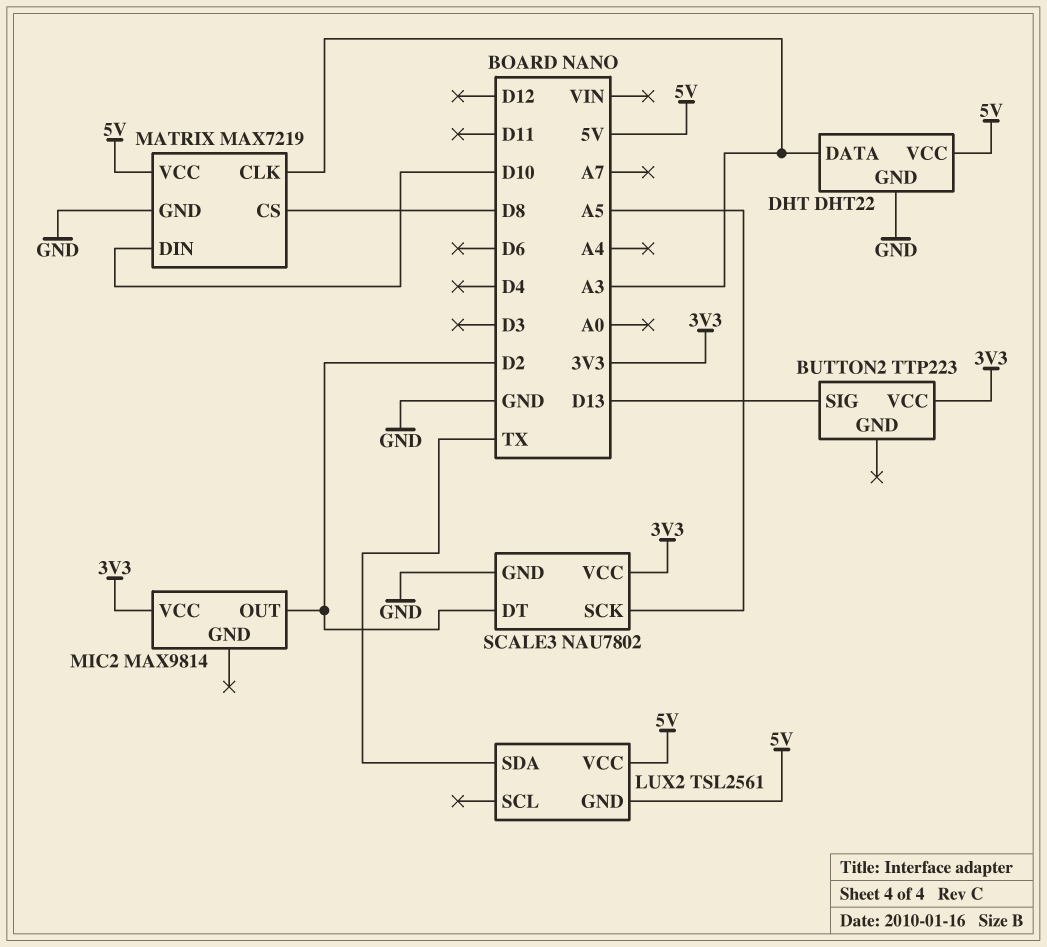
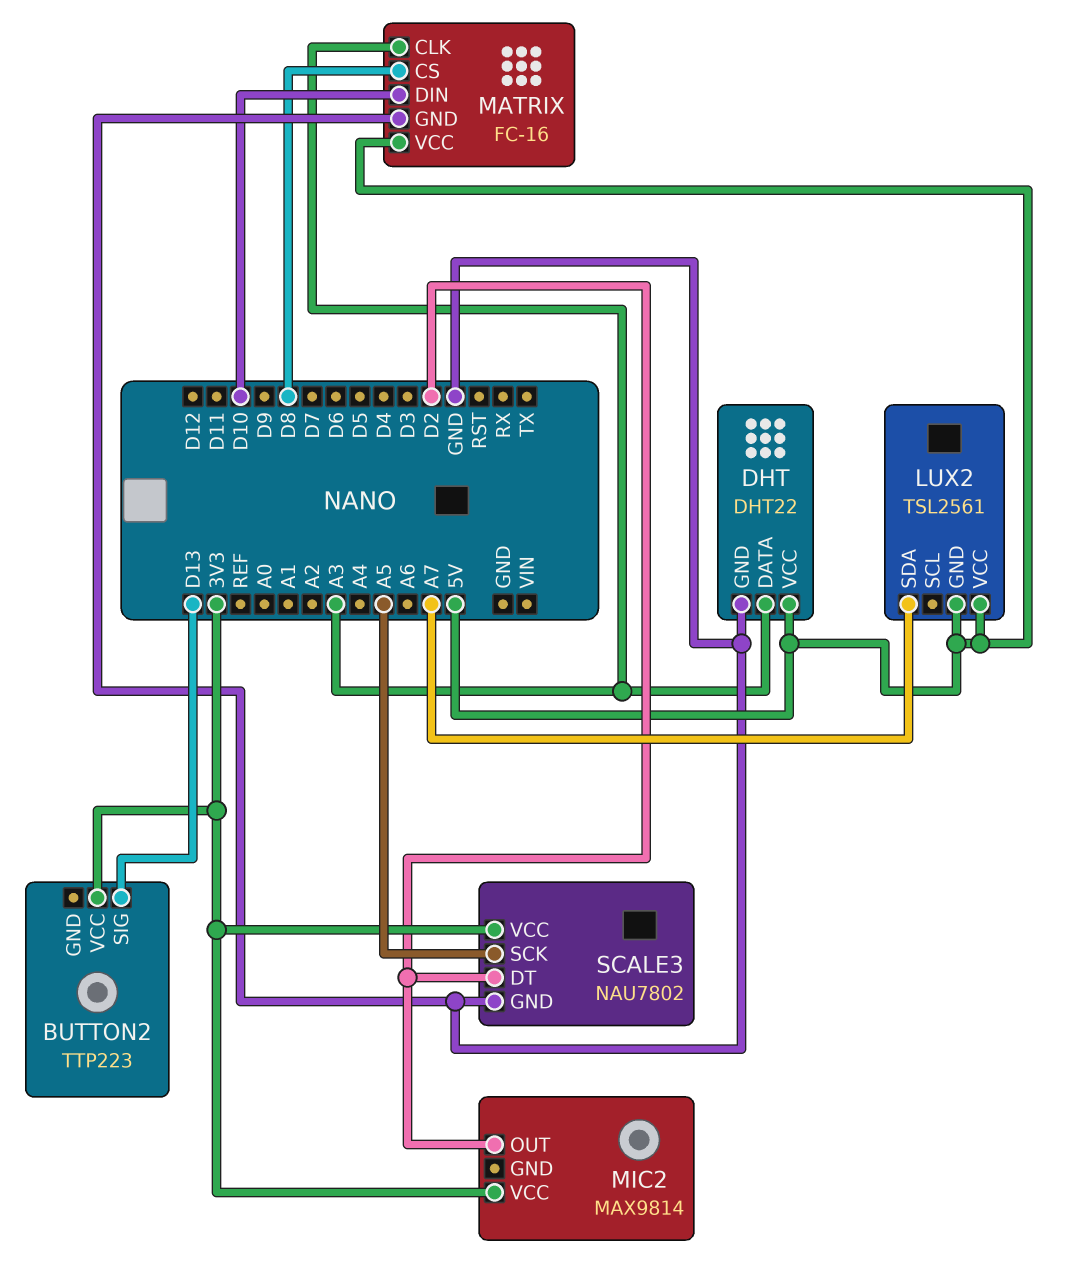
LUX2 pin SDA: TX -> A7
MATRIX: MAX7219 -> FC-16

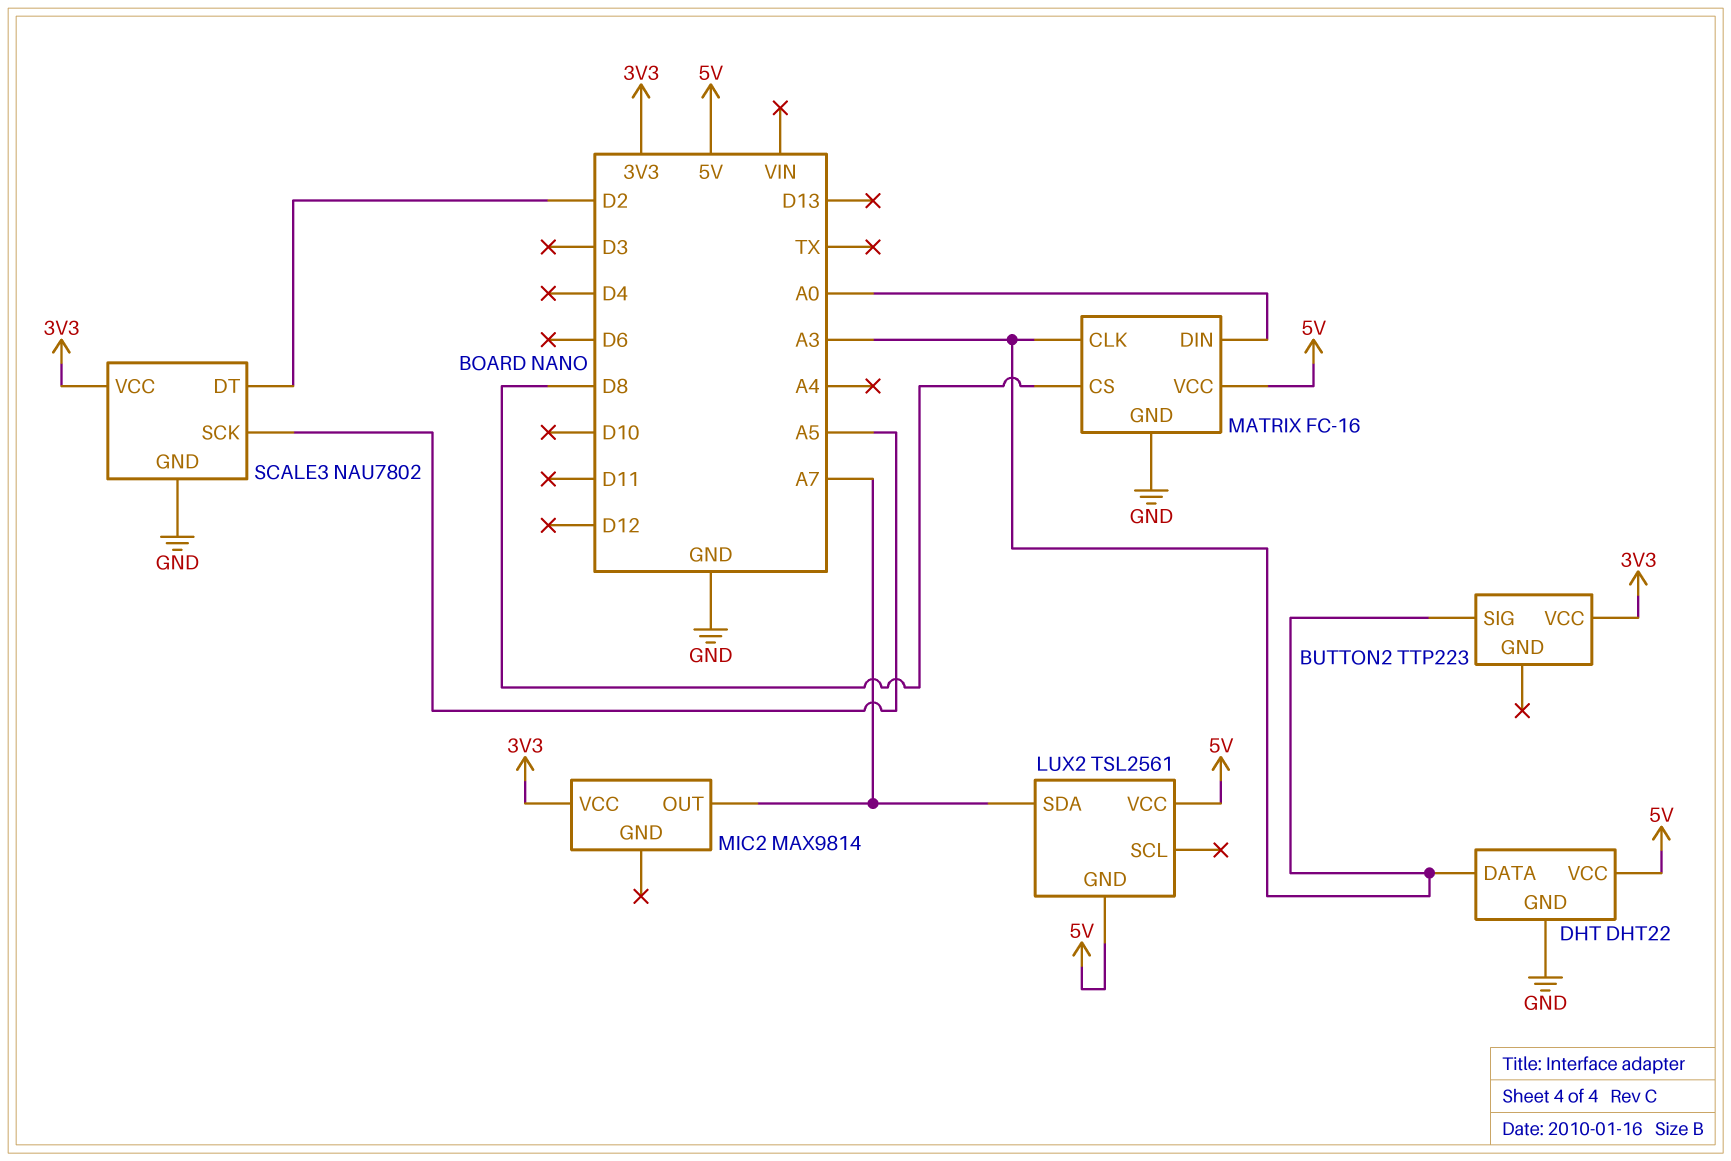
BUTTON2 pin SIG: D13 -> A3
MATRIX pin DIN: D10 -> A0
MIC2 pin OUT: D2 -> A7

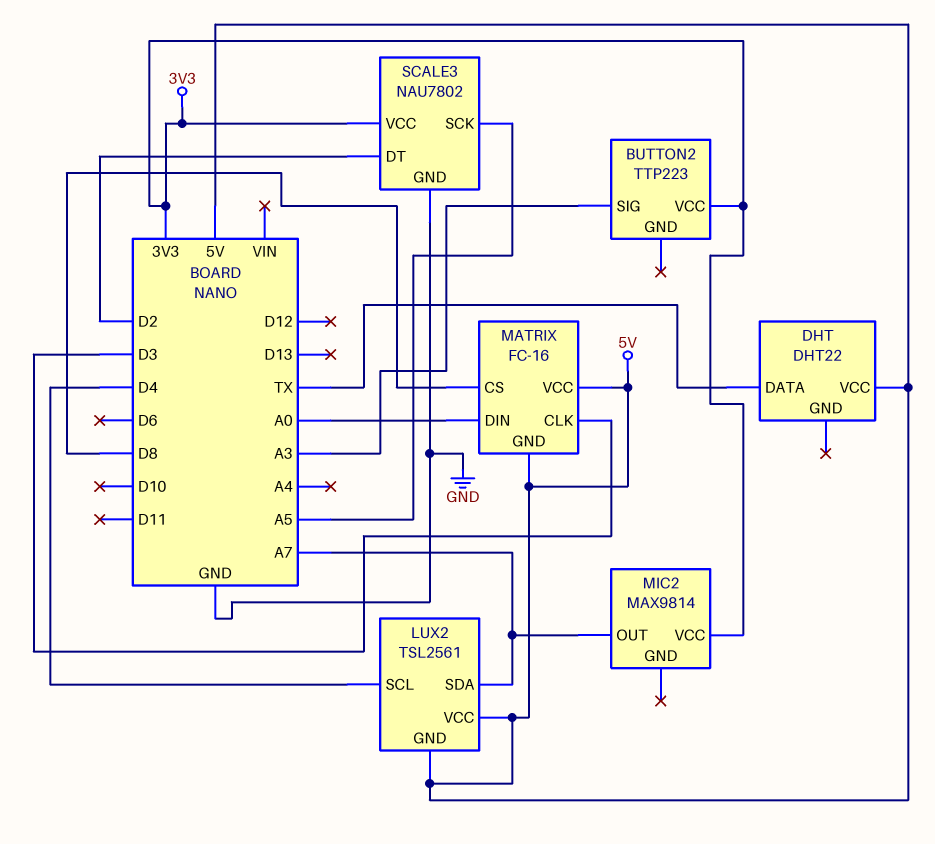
DHT pin DATA: A3 -> TX
DHT pin GND: GND -> none
LUX2 pin SCL: none -> D4
MATRIX pin CLK: A3 -> D3
MATRIX pin GND: GND -> 5V

